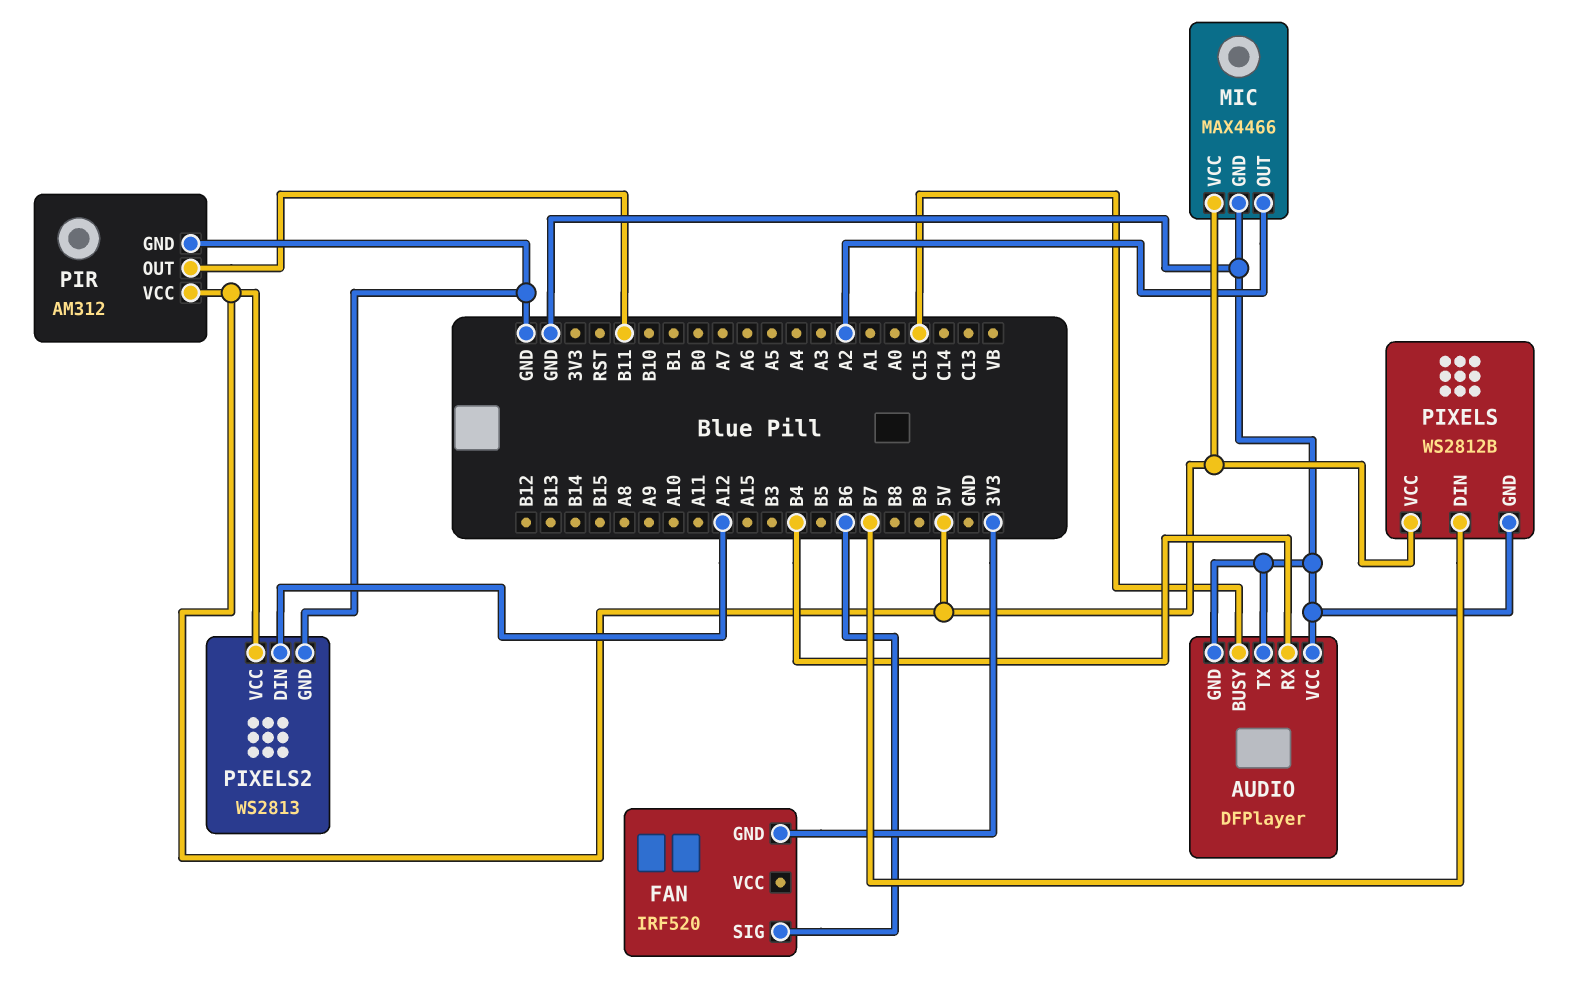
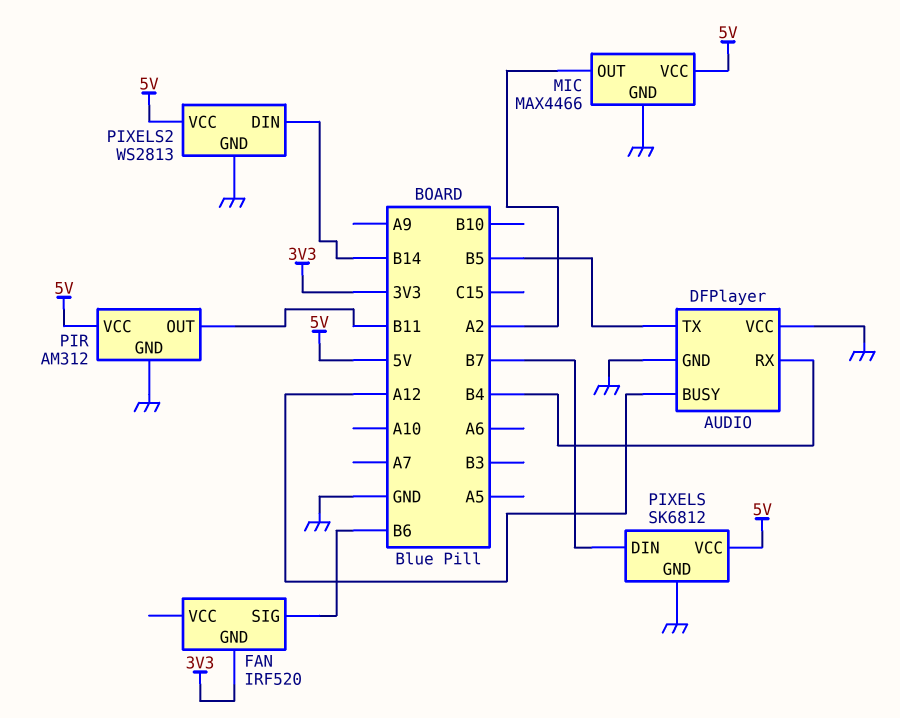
AUDIO pin BUSY: C15 -> A12
AUDIO pin TX: GND -> B5
PIXELS: WS2812B -> SK6812
PIXELS2 pin DIN: A12 -> B14

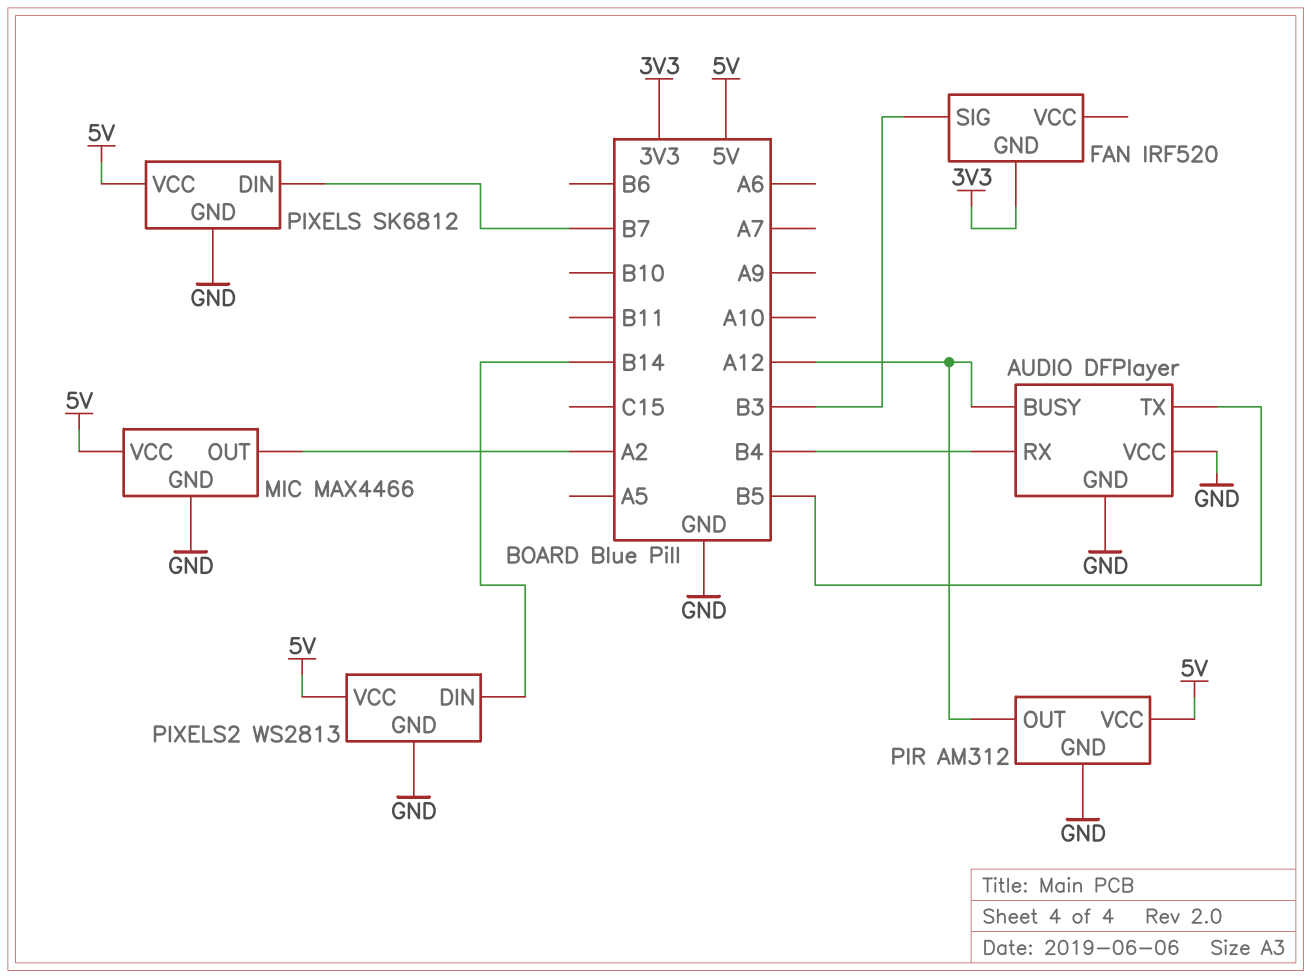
FAN pin SIG: B6 -> B3
PIR pin OUT: B11 -> A12

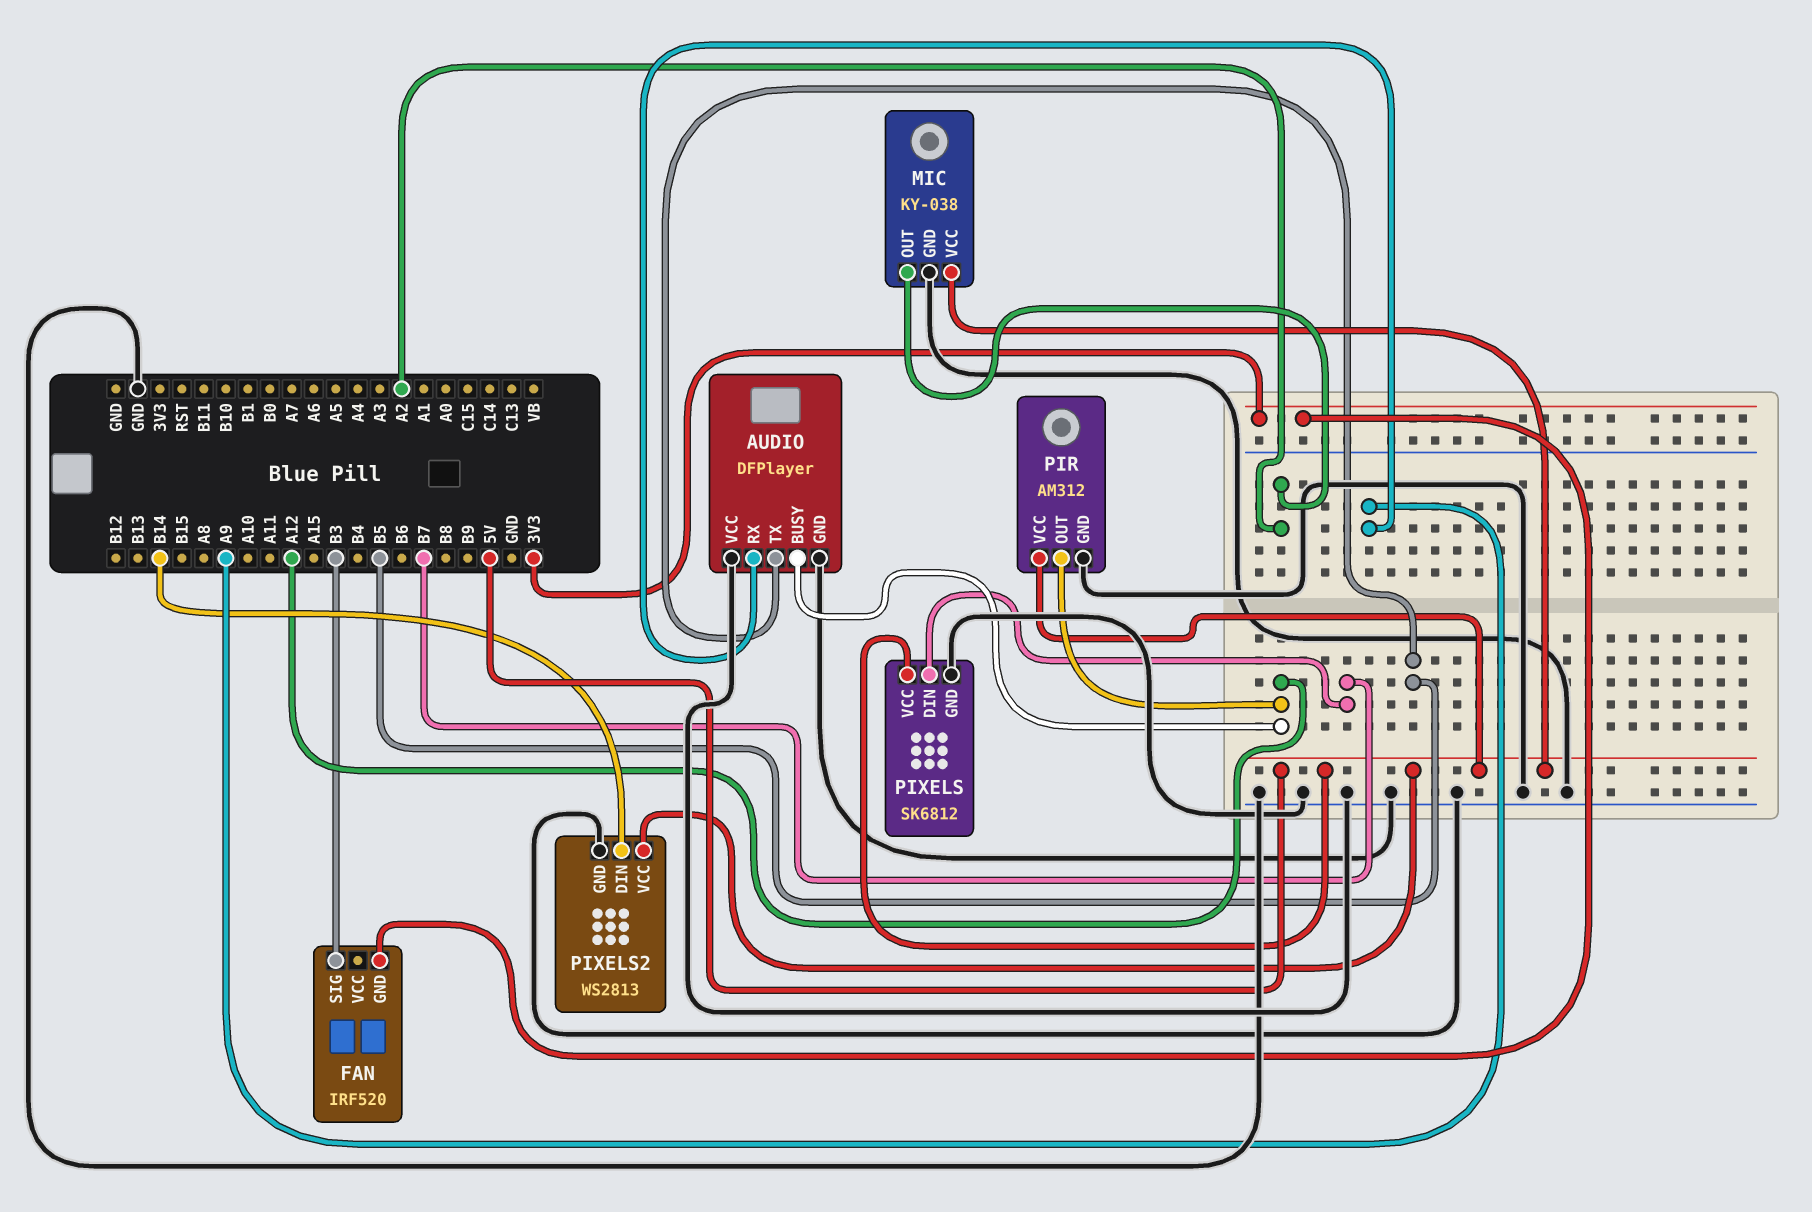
AUDIO pin RX: B4 -> A9
MIC: MAX4466 -> KY-038

